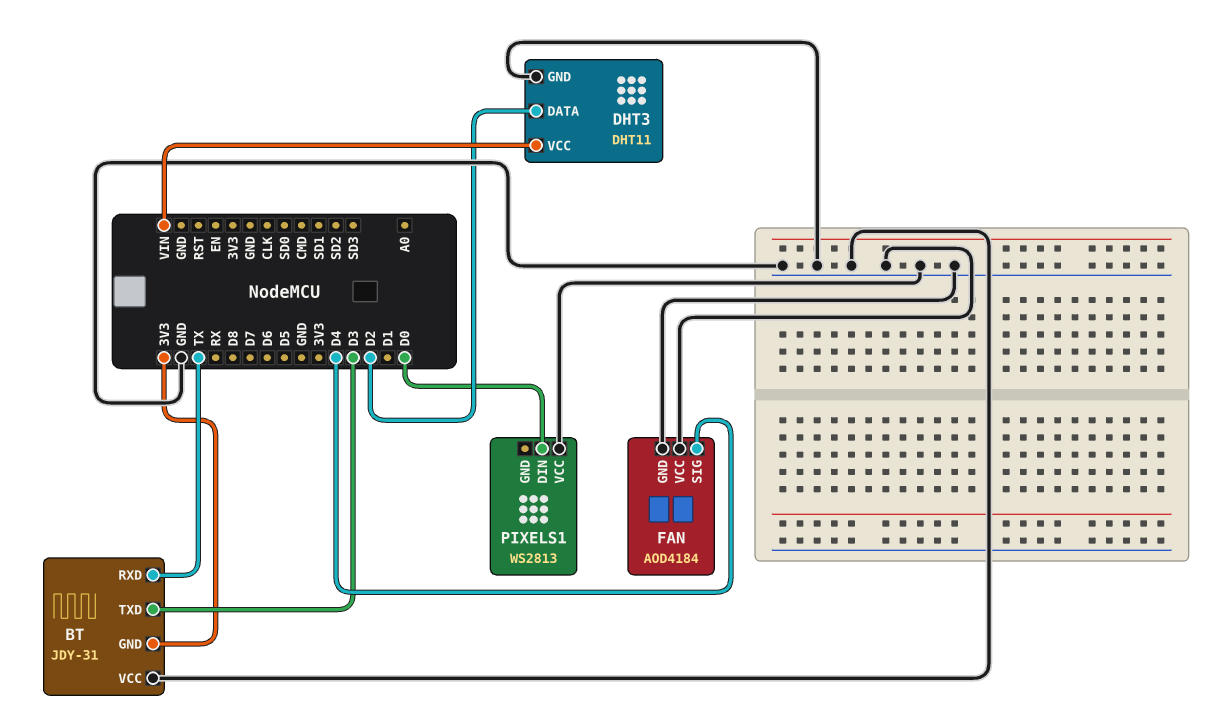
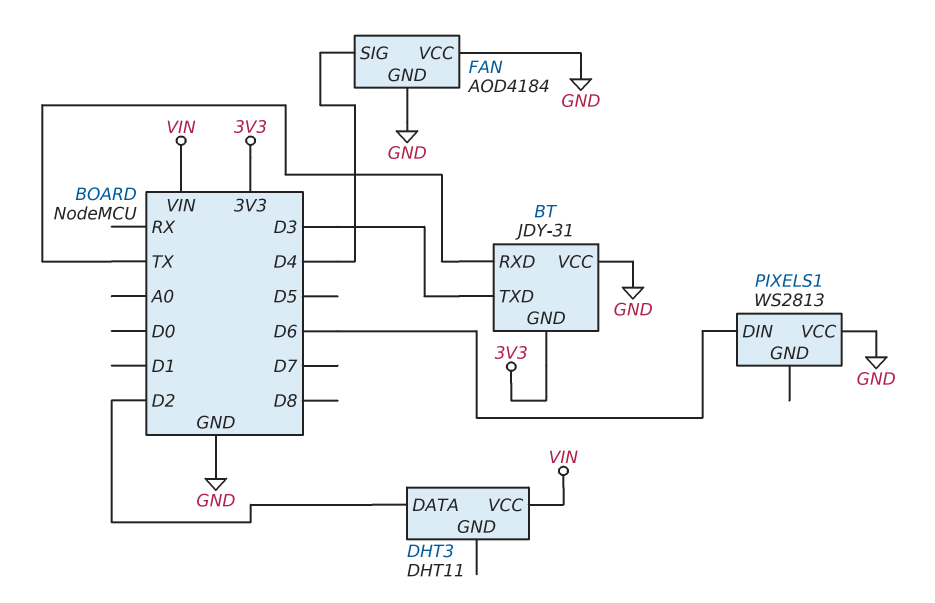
DHT3 pin GND: GND -> none
PIXELS1 pin DIN: D0 -> D6

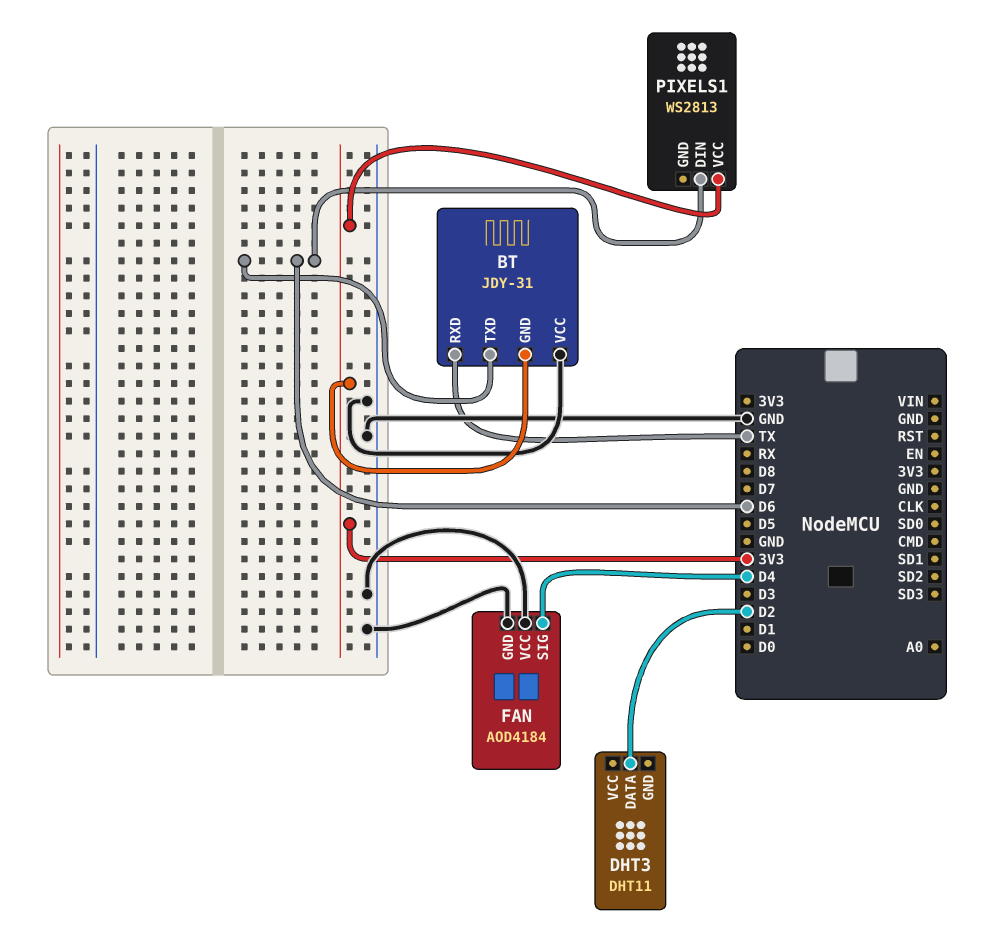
BT pin TXD: D3 -> D6
DHT3 pin VCC: VIN -> none
PIXELS1 pin VCC: GND -> 3V3

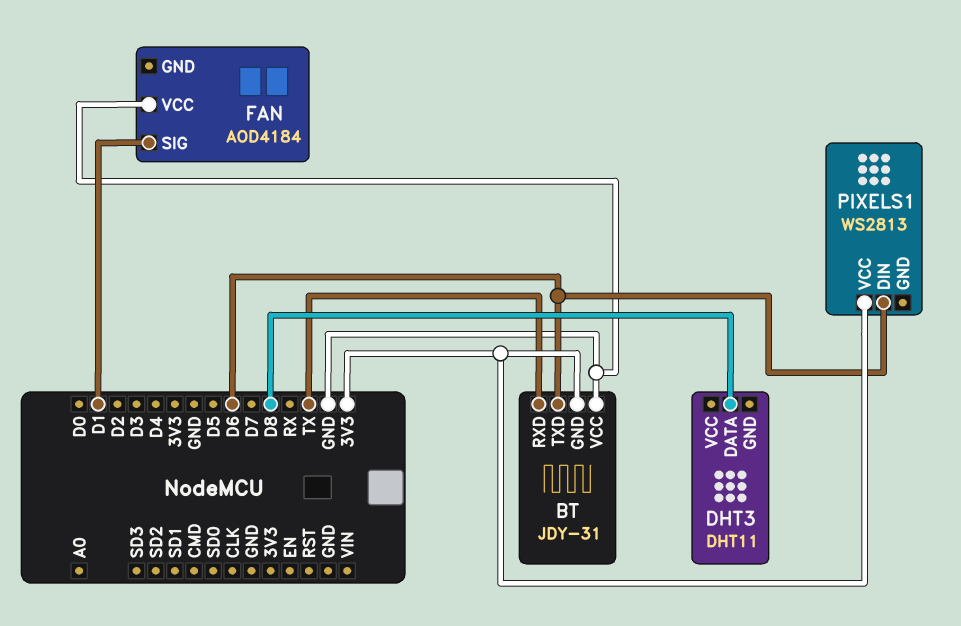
DHT3 pin DATA: D2 -> D8
FAN pin GND: GND -> none
FAN pin SIG: D4 -> D1

